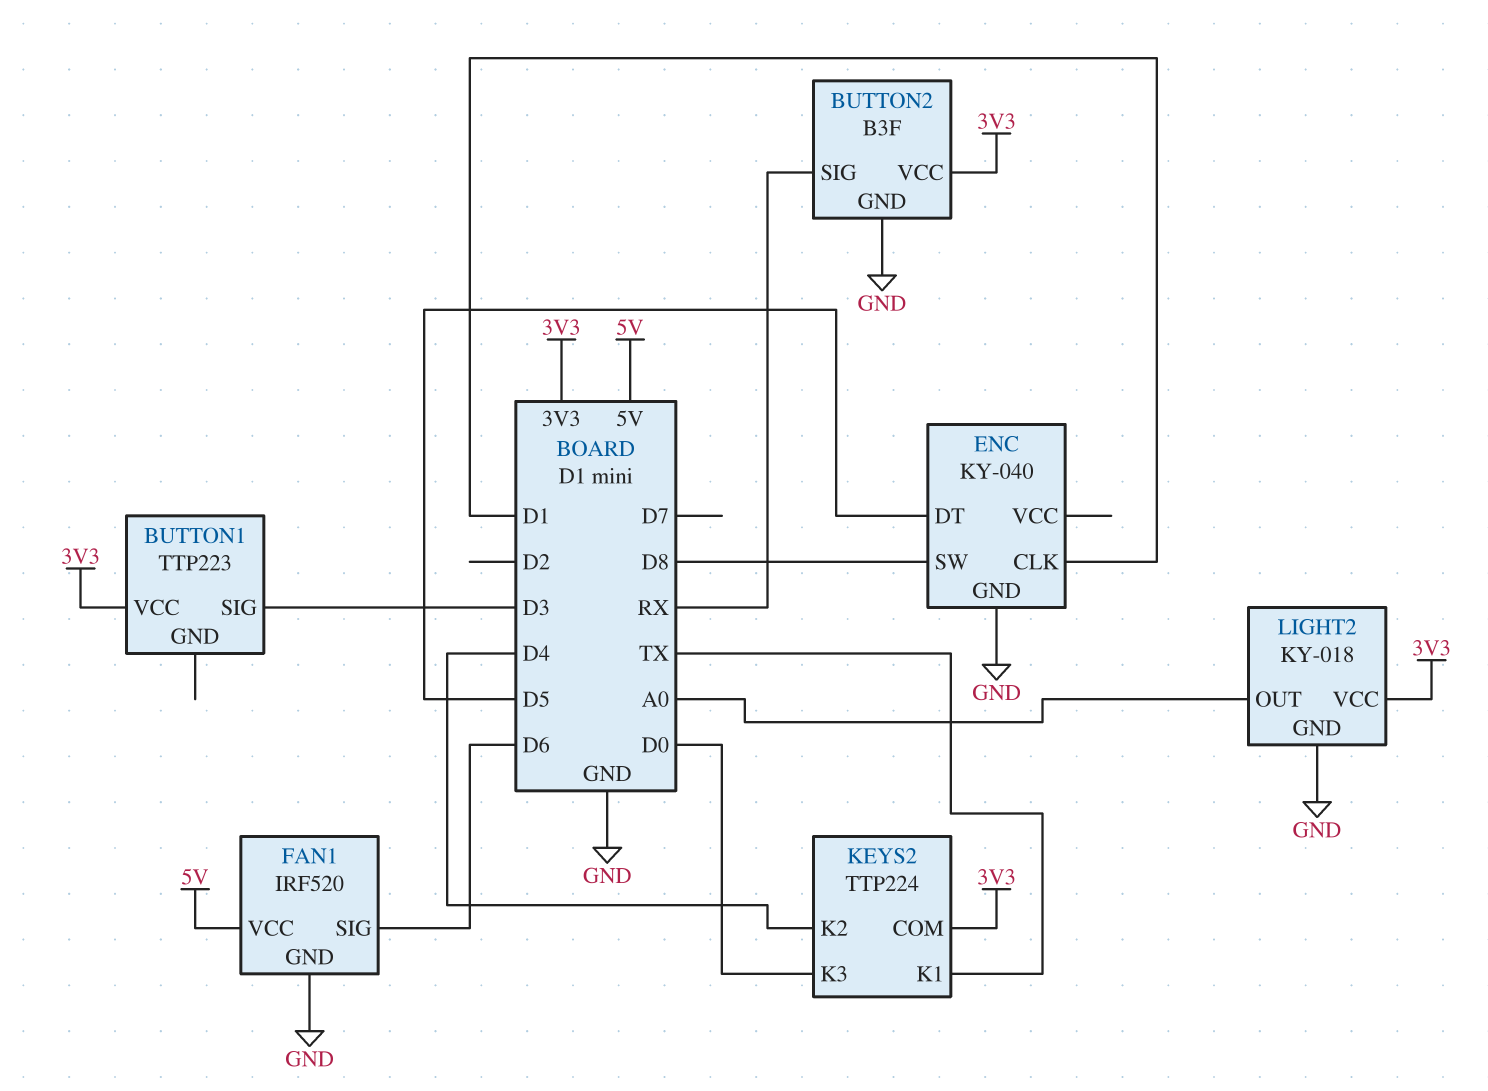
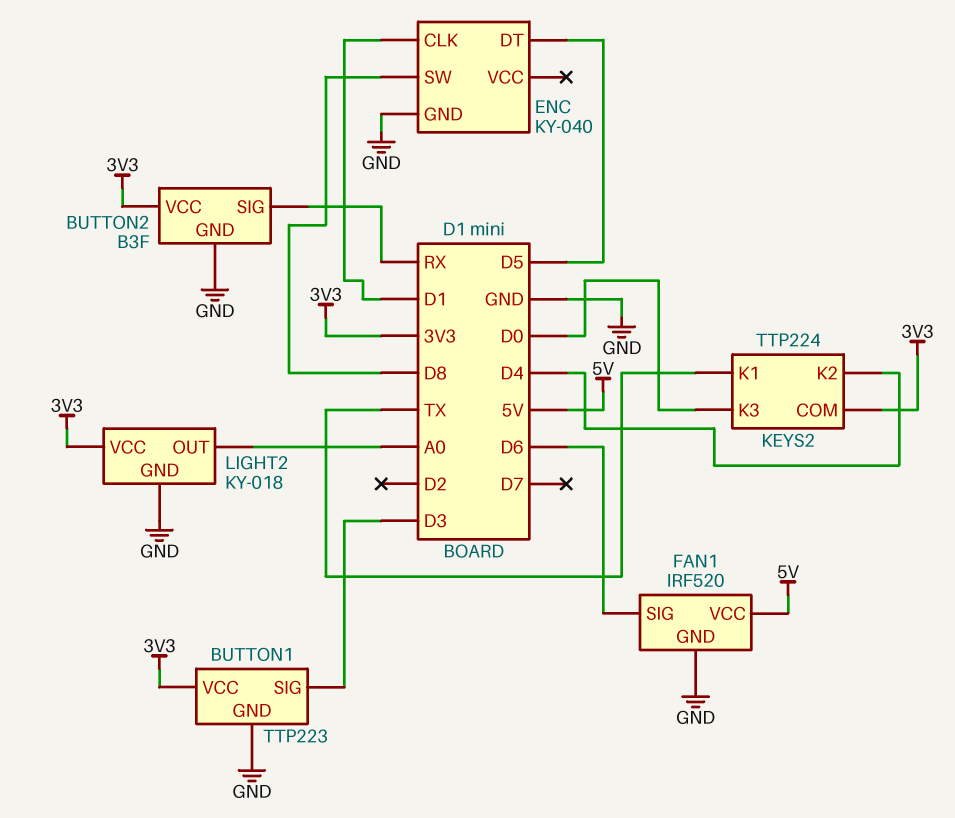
BUTTON1 pin GND: none -> GND

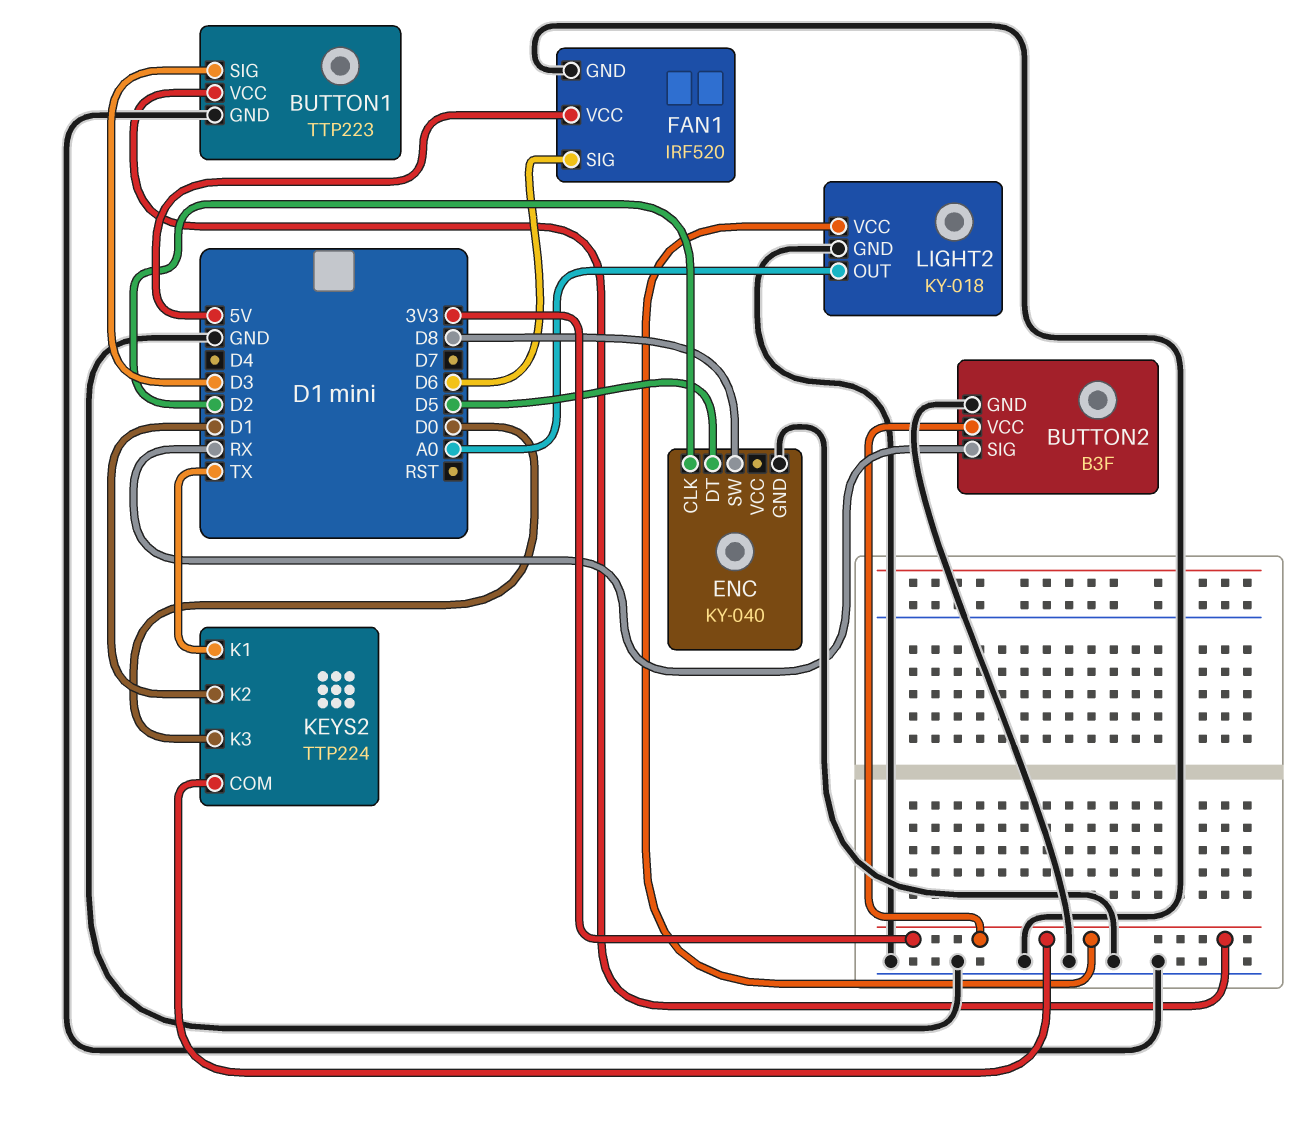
ENC pin CLK: D1 -> D2
KEYS2 pin K2: D4 -> D1

